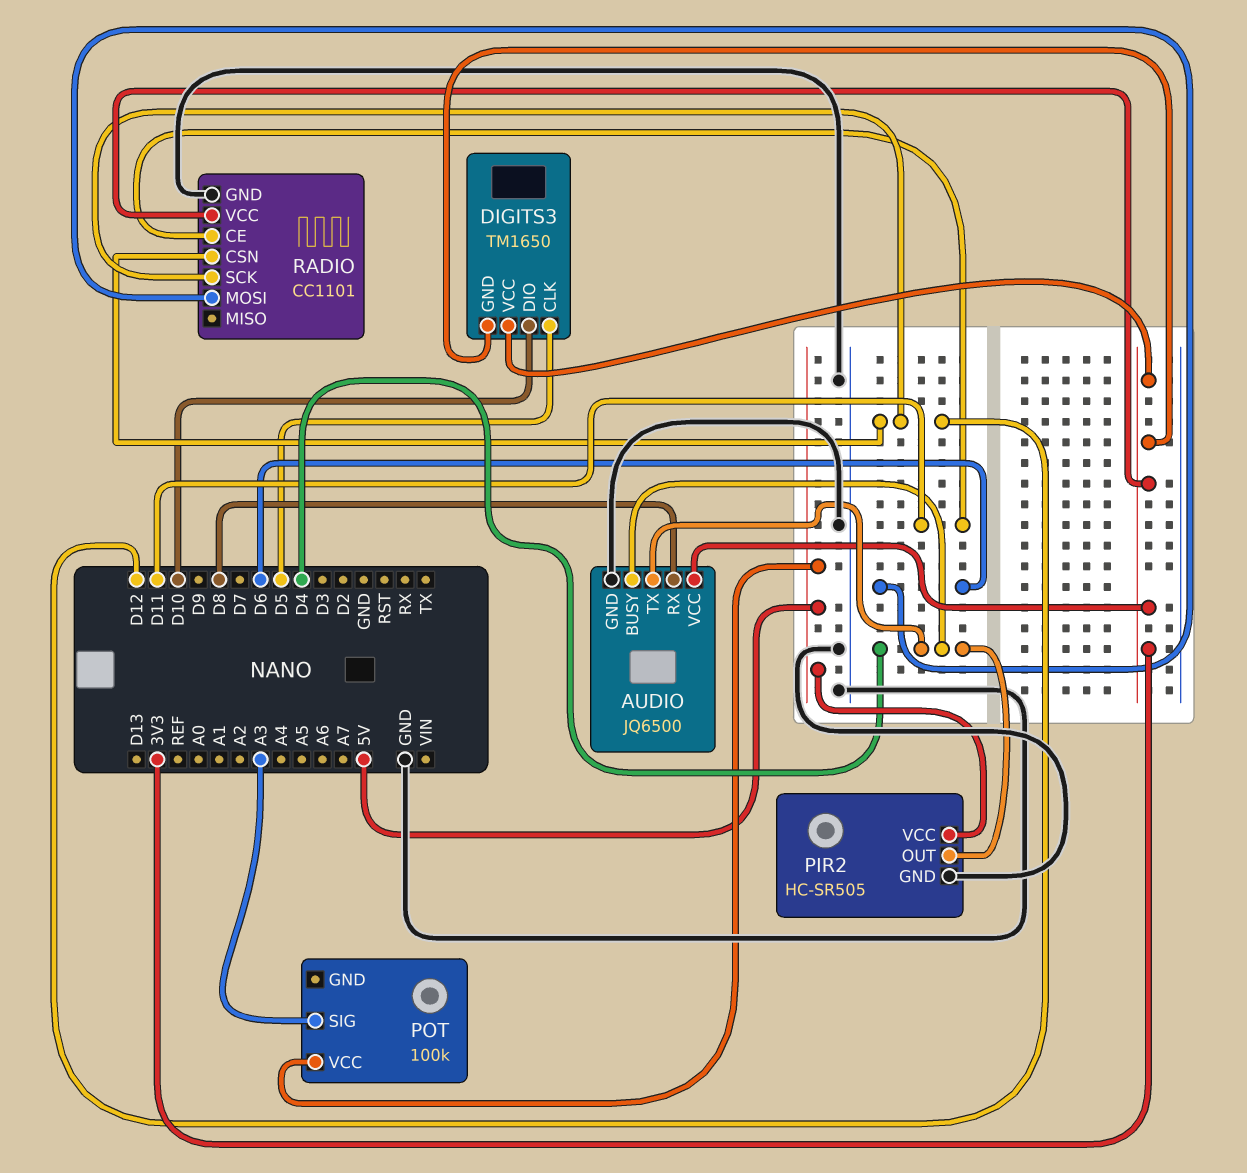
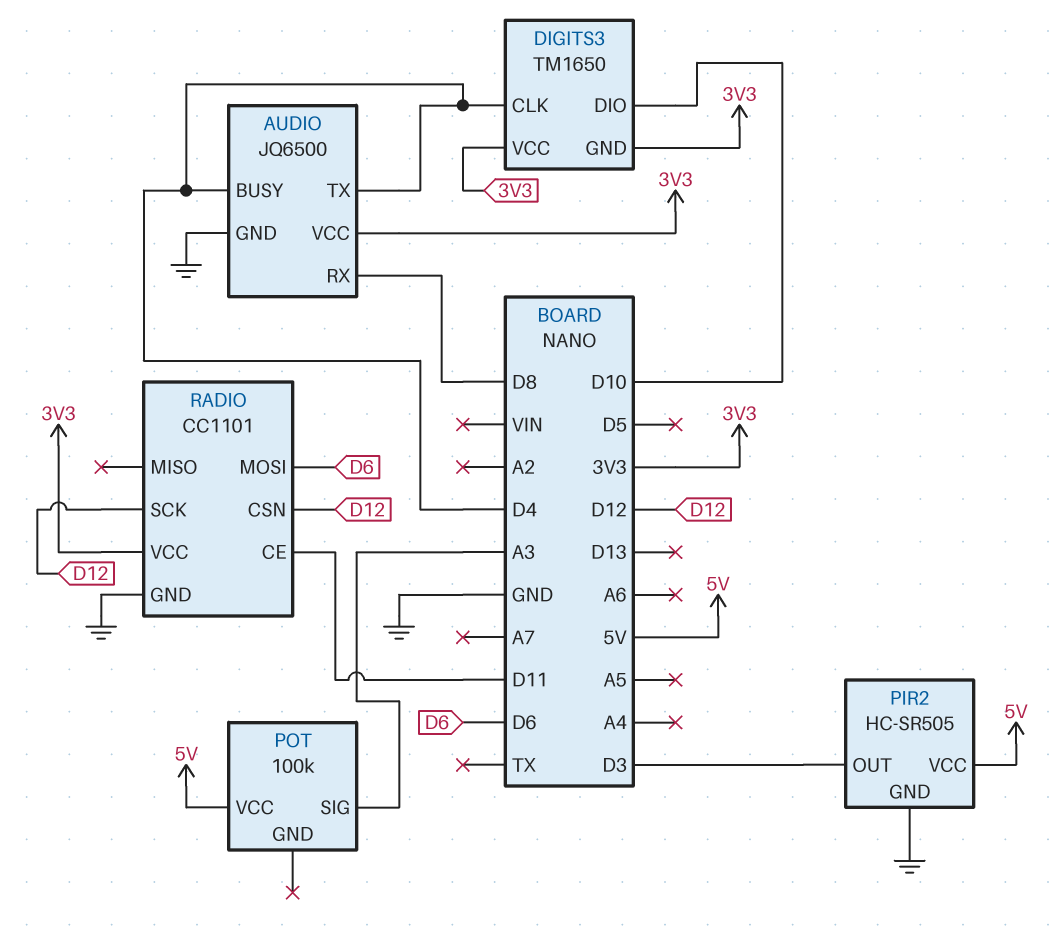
DIGITS3 pin CLK: D5 -> D4
PIR2 pin OUT: D4 -> D3

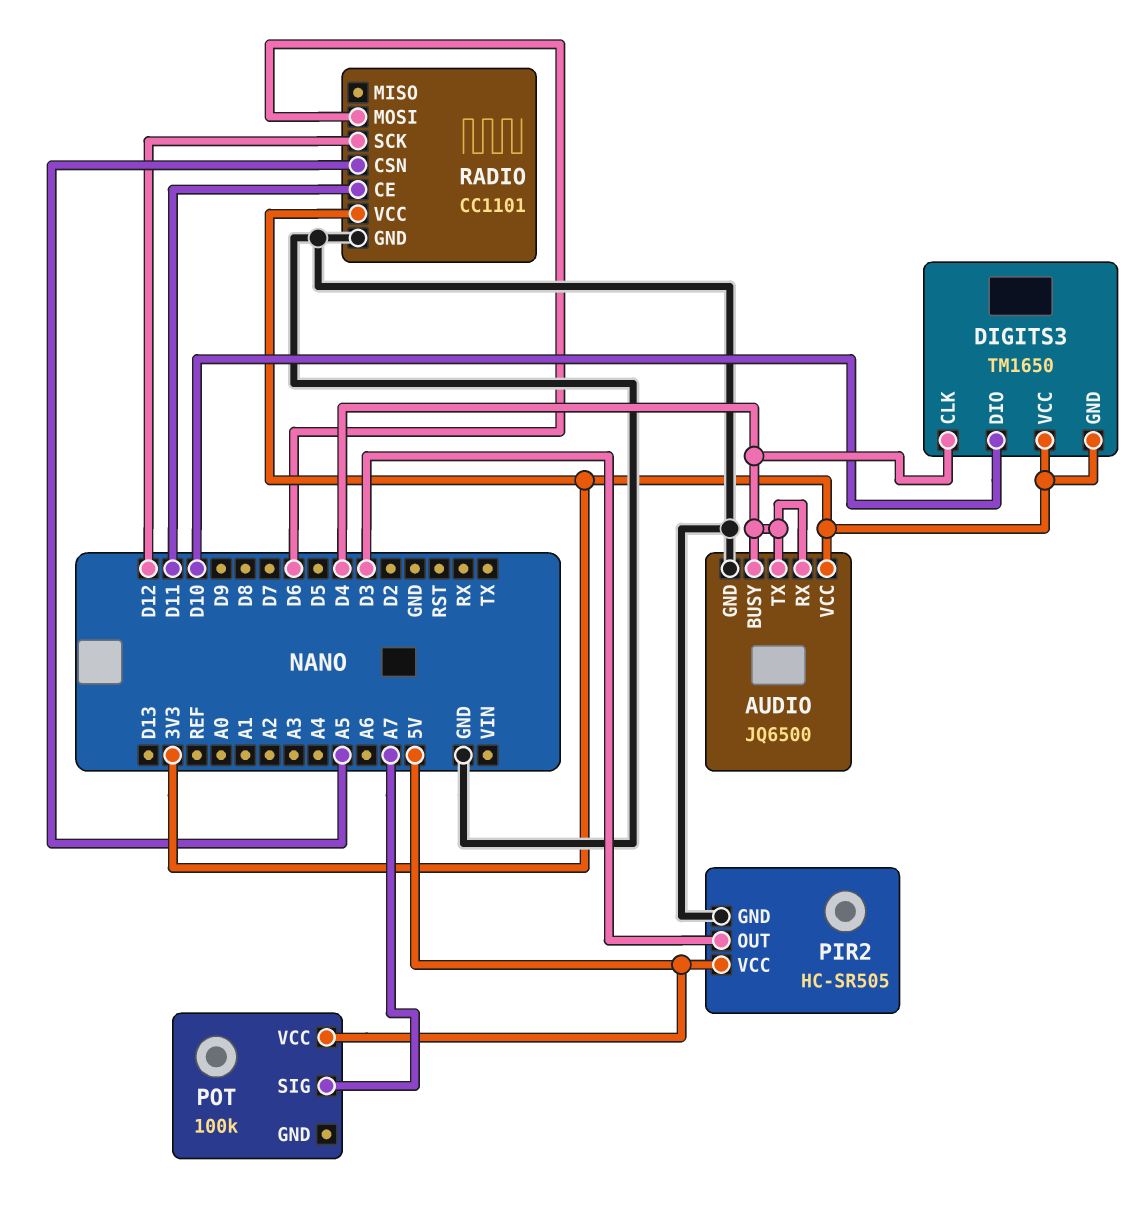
AUDIO pin RX: D8 -> D4
POT pin SIG: A3 -> A7
RADIO pin CSN: D12 -> A5

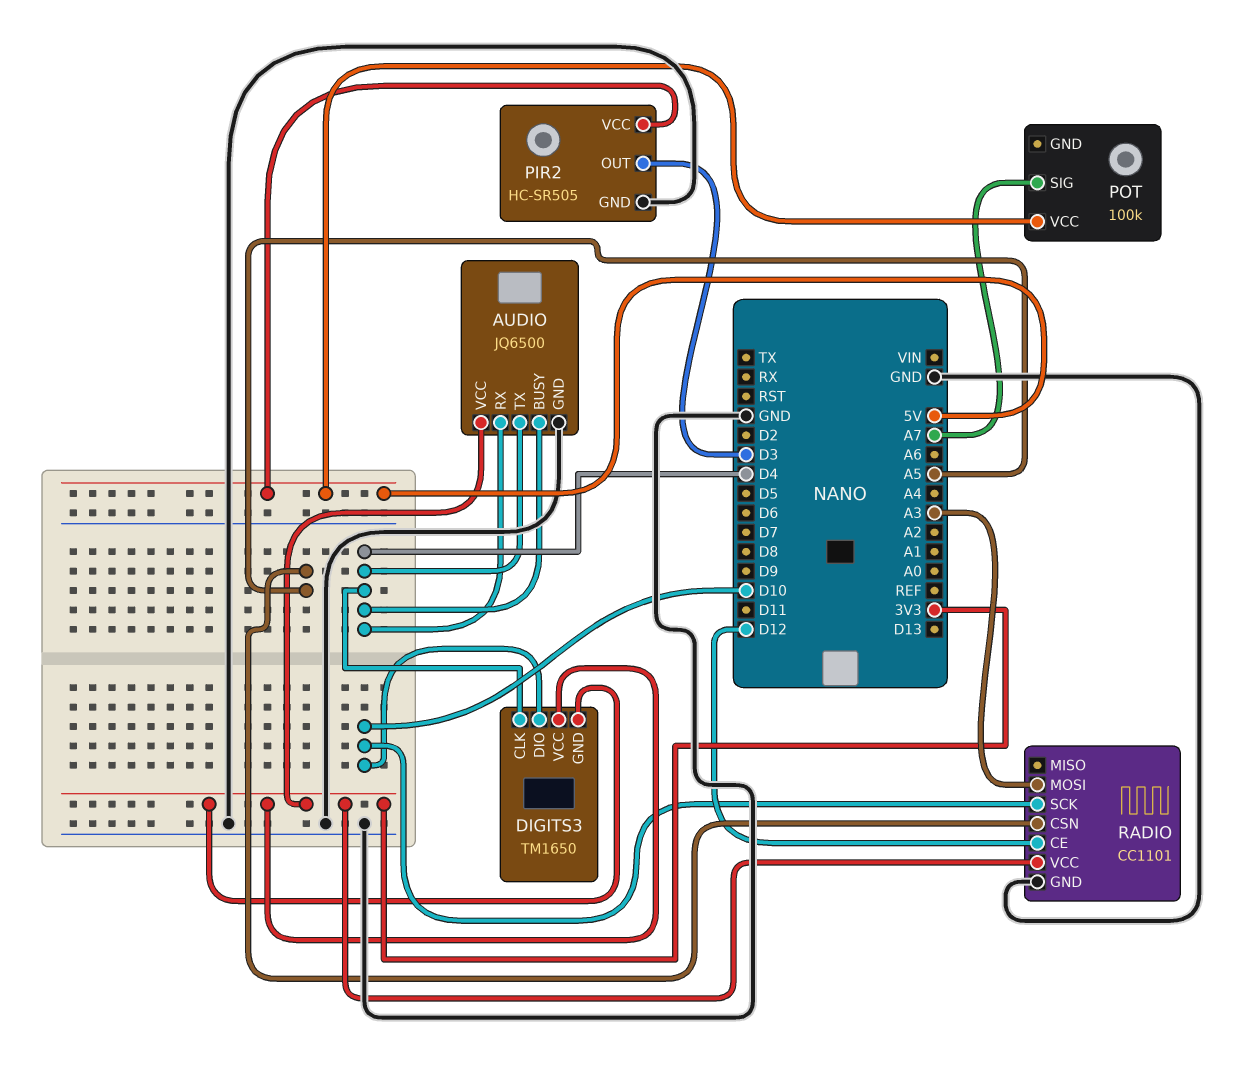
RADIO pin CE: D11 -> D12
RADIO pin MOSI: D6 -> A3
RADIO pin SCK: D12 -> D10

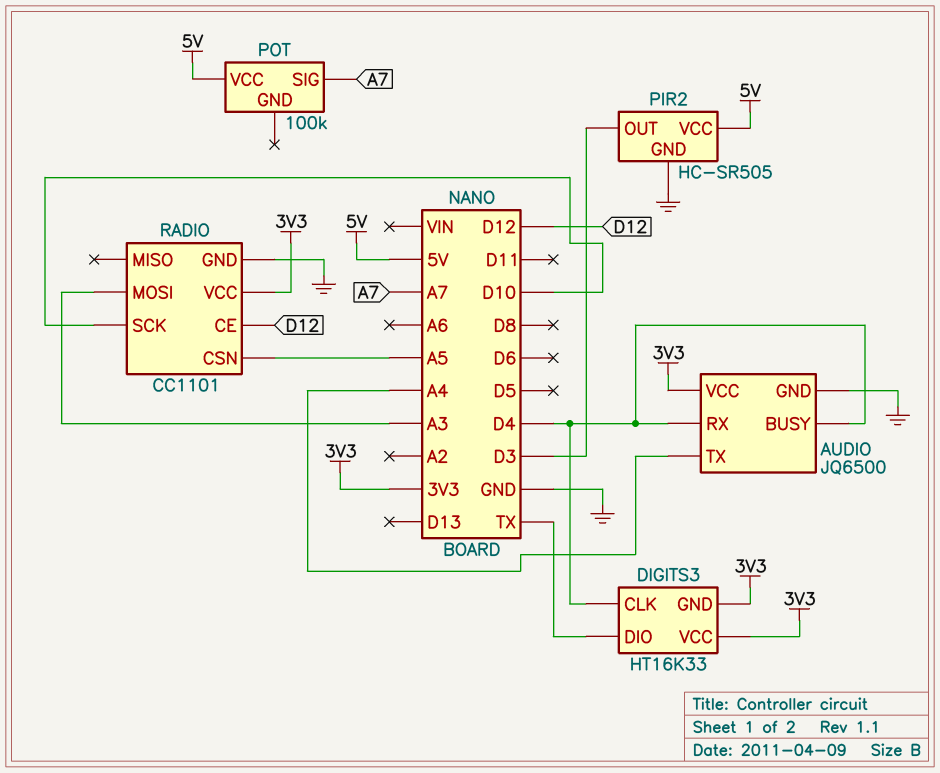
AUDIO pin TX: D4 -> A4
DIGITS3: TM1650 -> HT16K33
DIGITS3 pin DIO: D10 -> TX

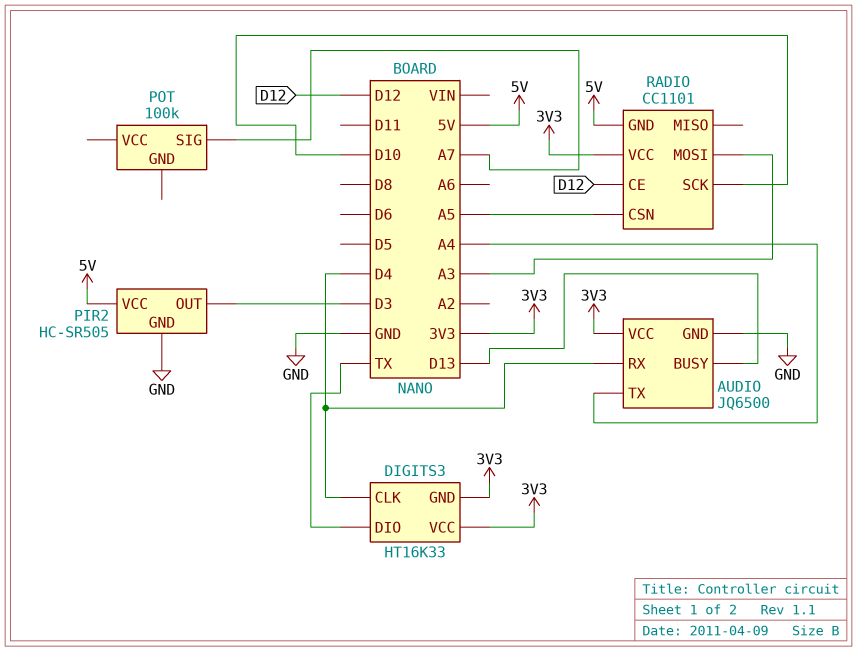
AUDIO pin BUSY: D4 -> D13
POT pin VCC: 5V -> none
RADIO pin GND: GND -> 5V

